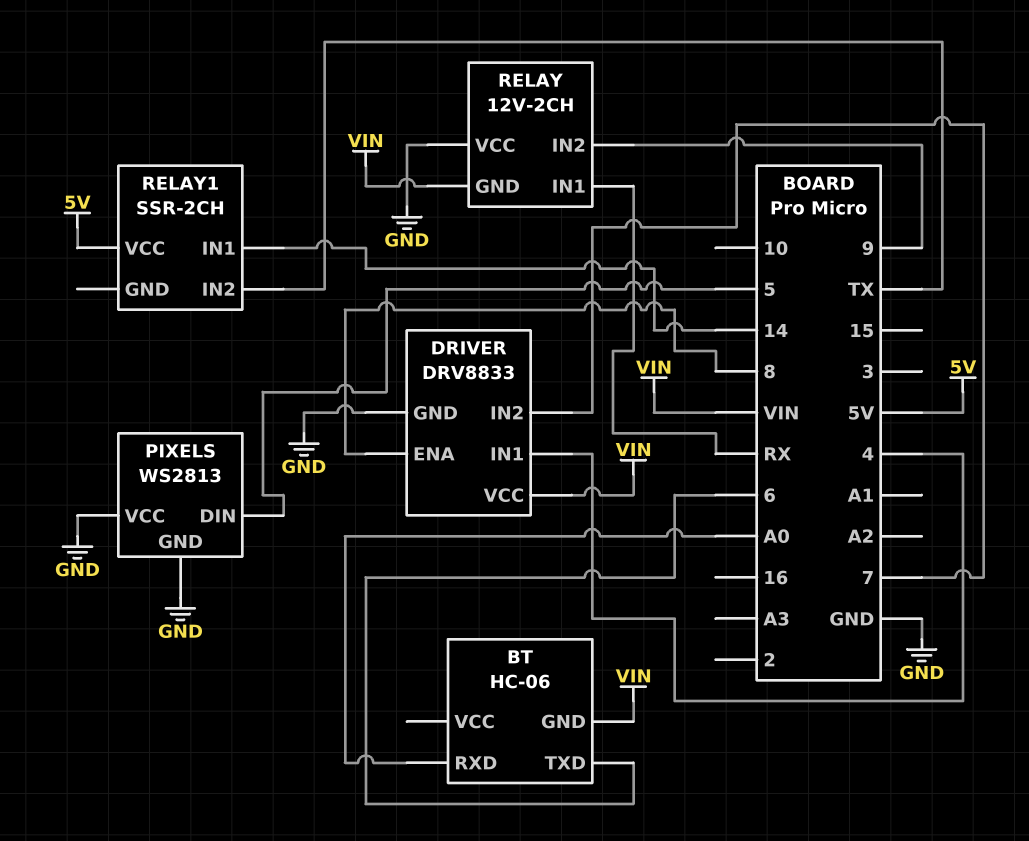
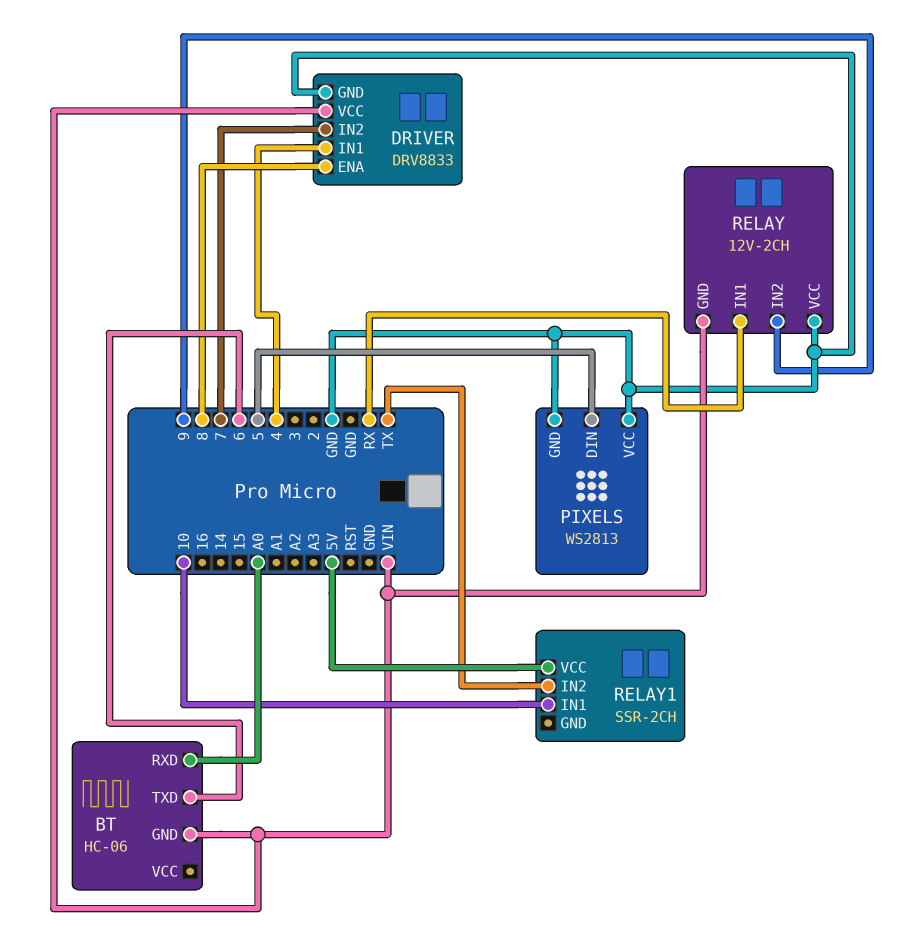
RELAY1 pin IN1: 14 -> 10

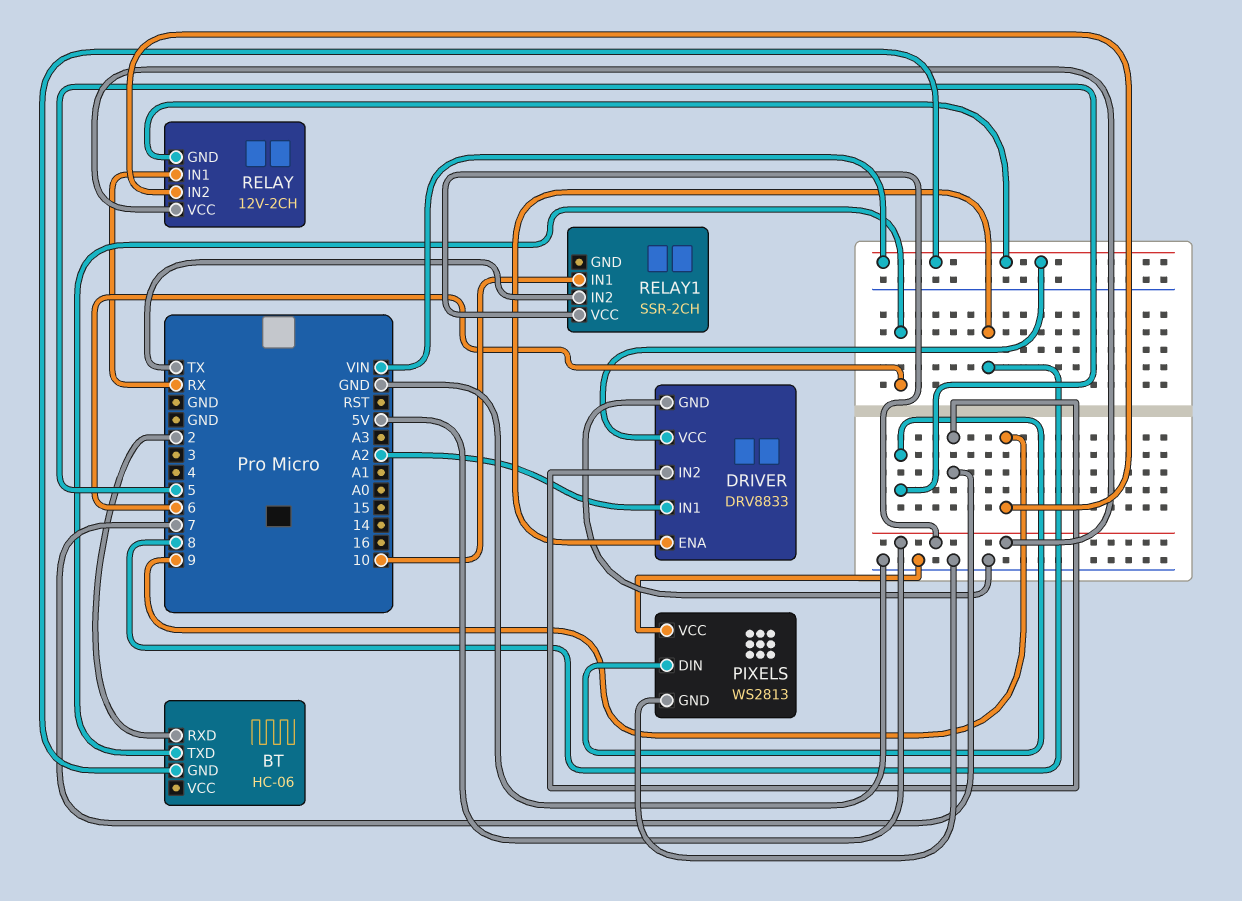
BT pin RXD: A0 -> 2
DRIVER pin IN1: 4 -> A2
RELAY pin VCC: GND -> 5V

